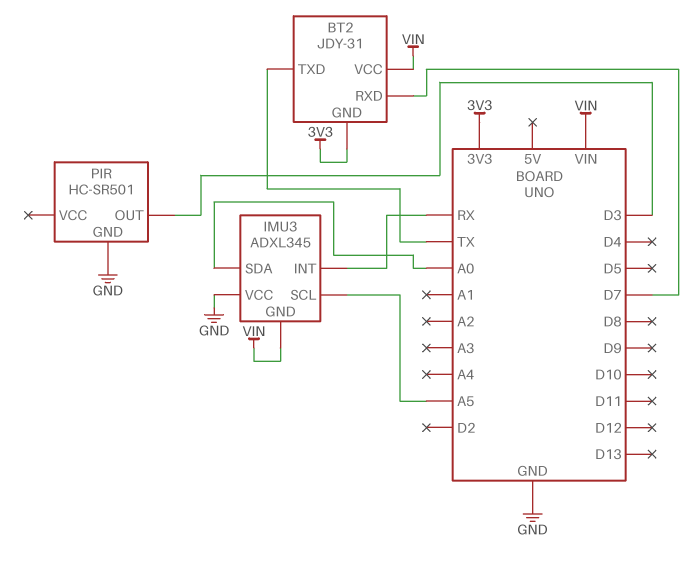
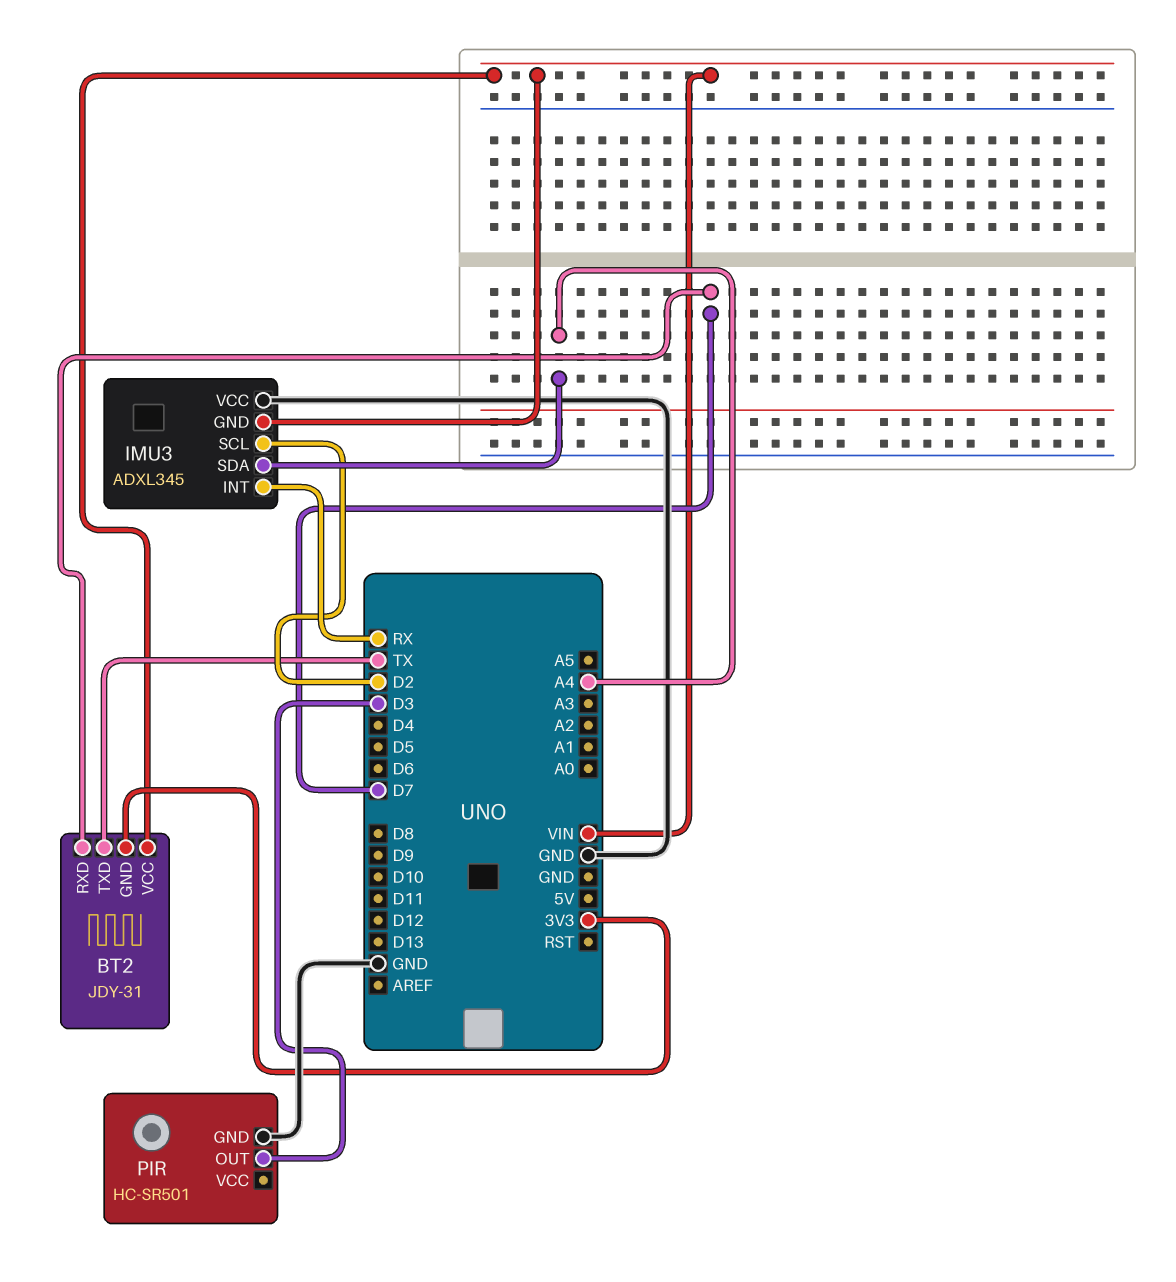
IMU3 pin SCL: A5 -> D2
IMU3 pin SDA: A0 -> A4

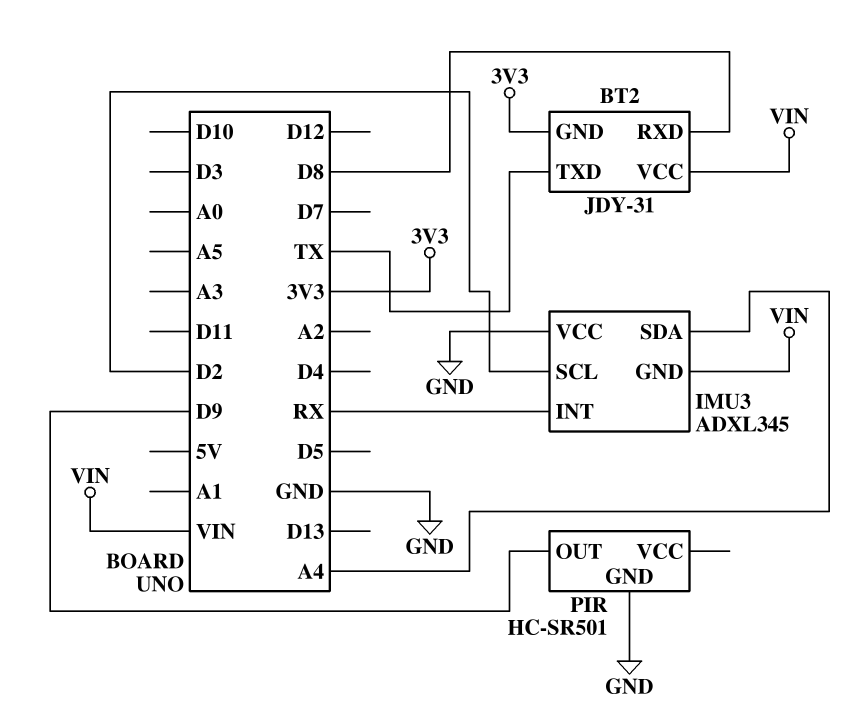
BT2 pin RXD: D7 -> D8
PIR pin OUT: D3 -> D9

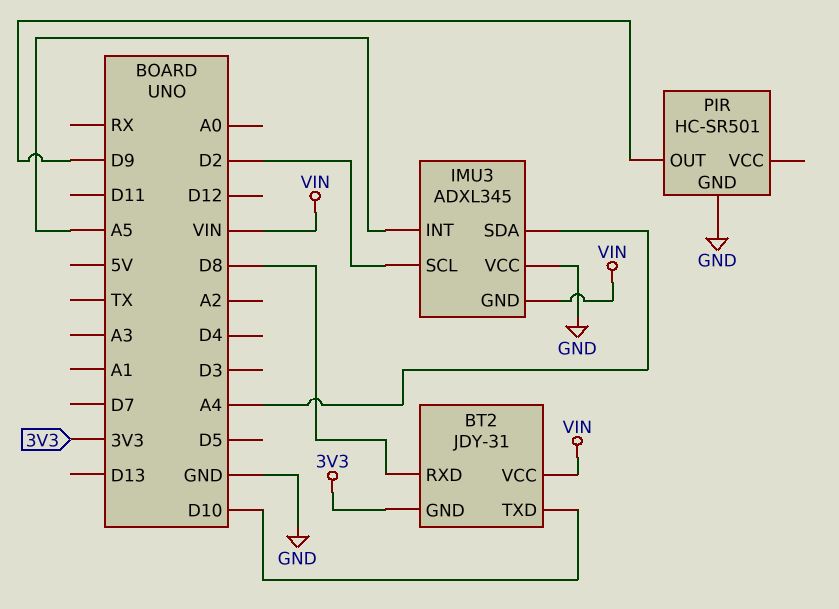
BT2 pin TXD: TX -> D10
IMU3 pin INT: RX -> A5

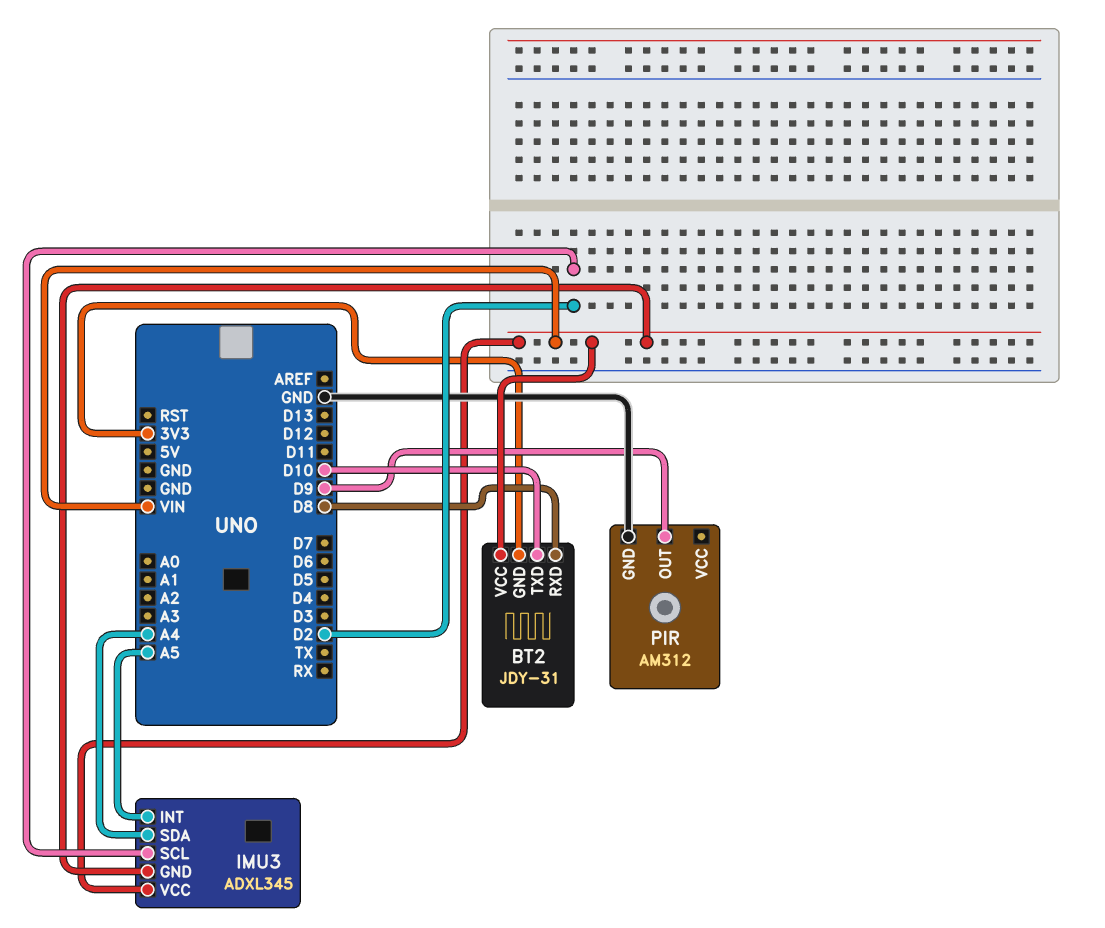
IMU3 pin VCC: GND -> VIN
PIR: HC-SR501 -> AM312

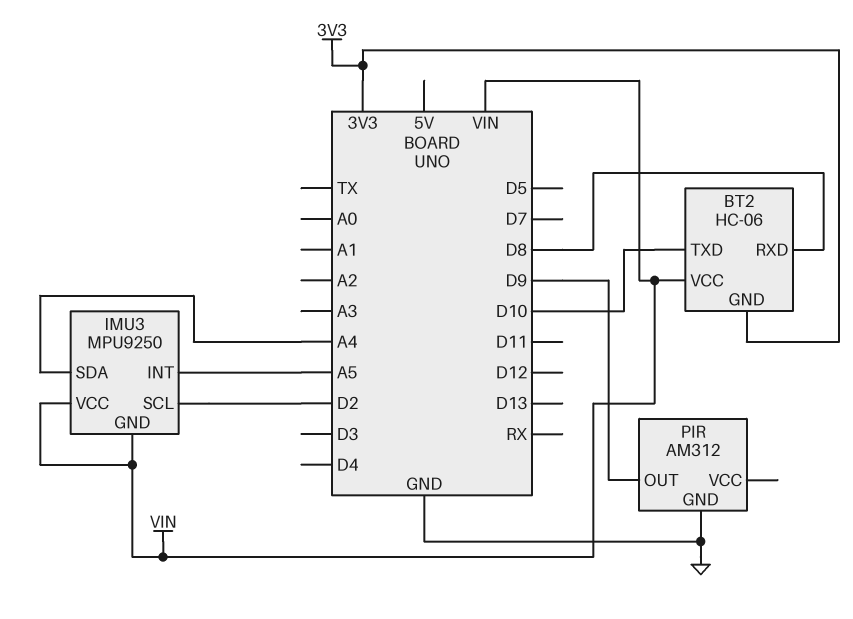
BT2: JDY-31 -> HC-06
IMU3: ADXL345 -> MPU9250

